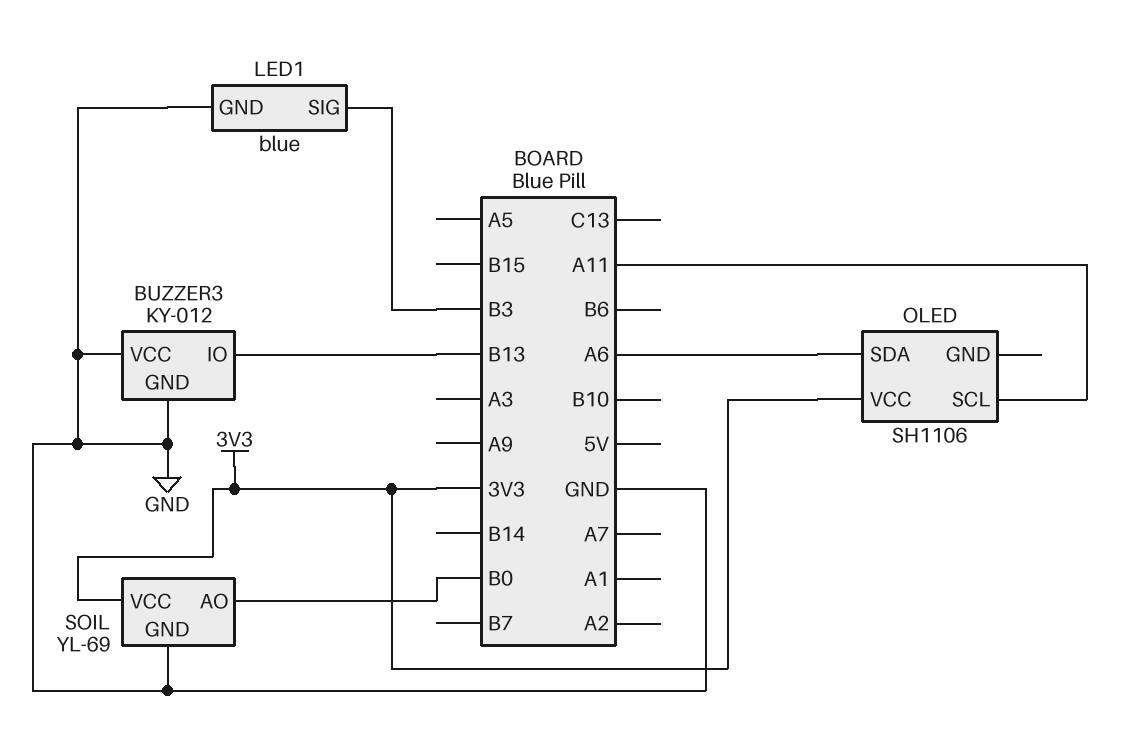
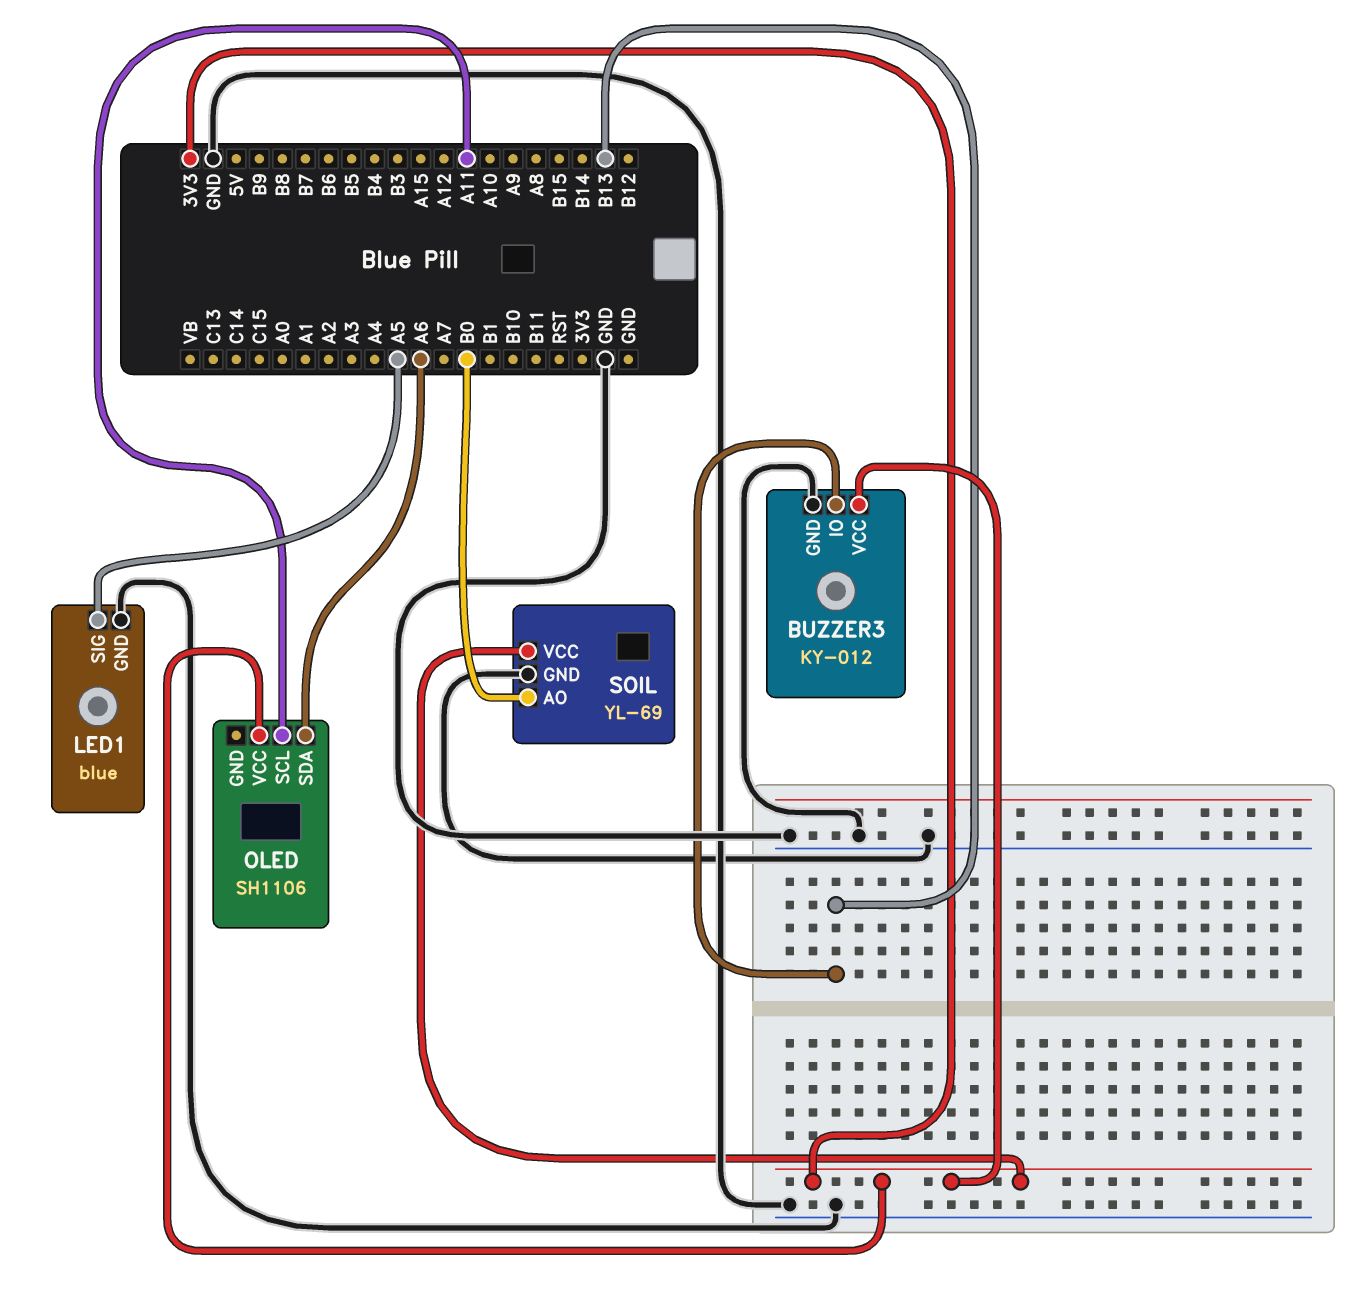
BUZZER3 pin VCC: GND -> 3V3
LED1 pin SIG: B3 -> A5

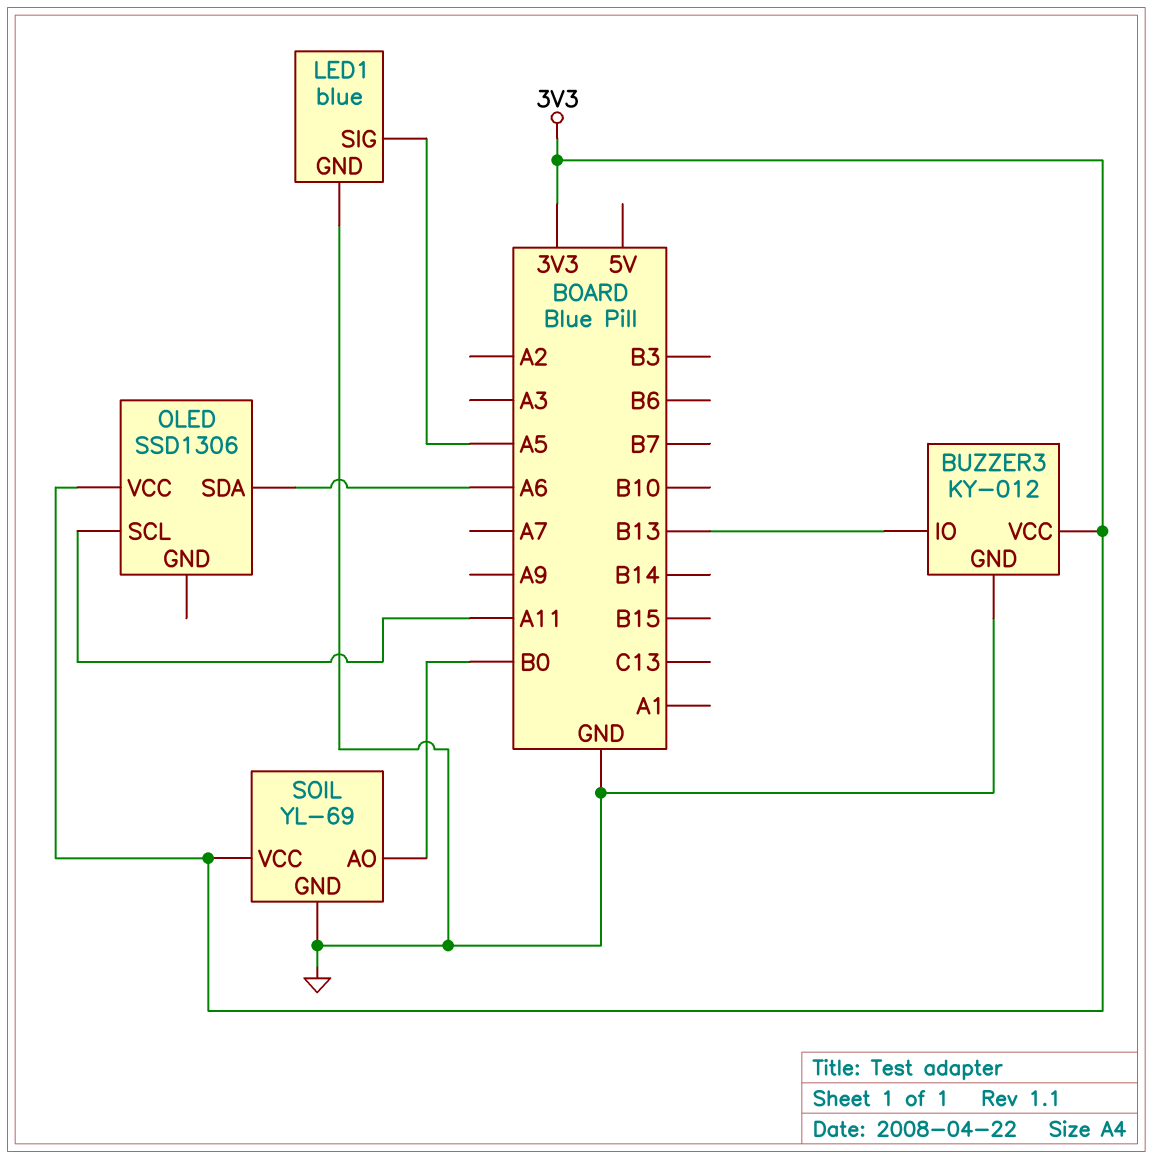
OLED: SH1106 -> SSD1306

